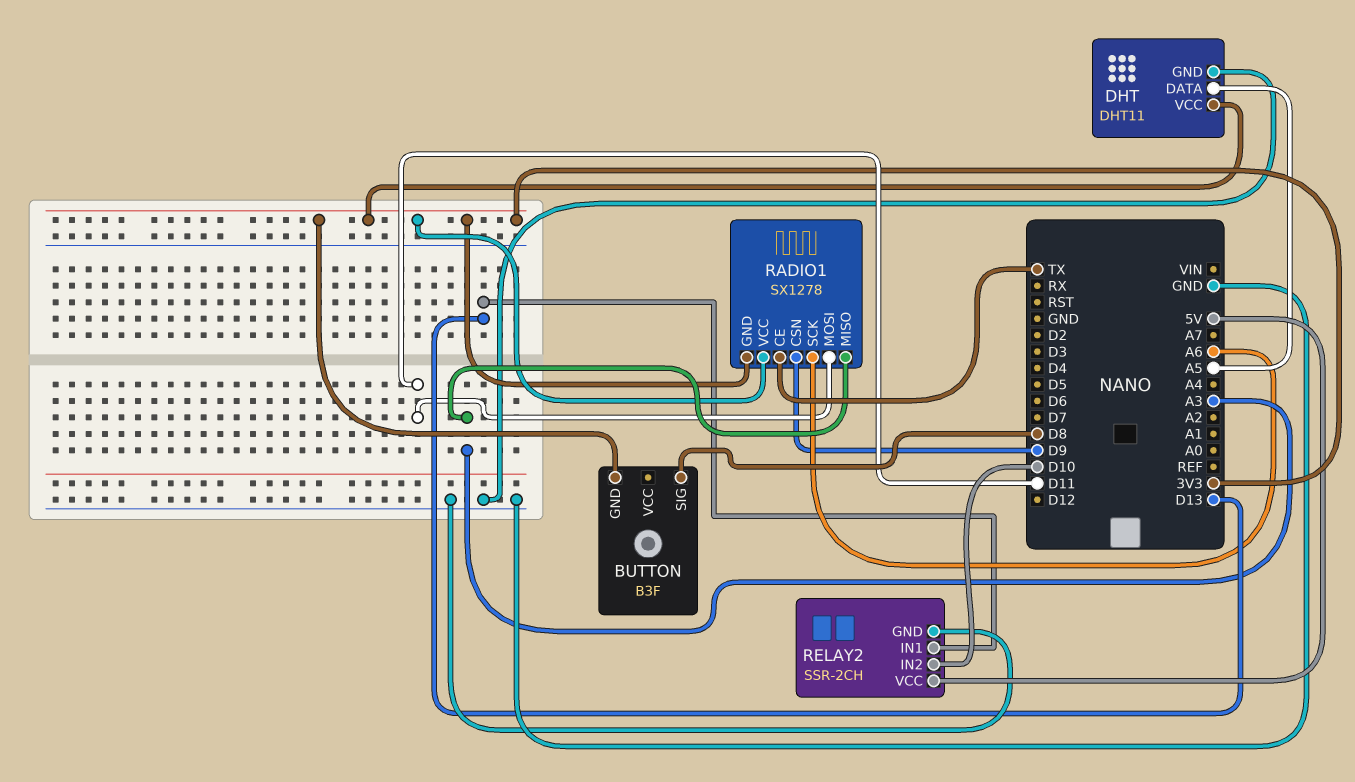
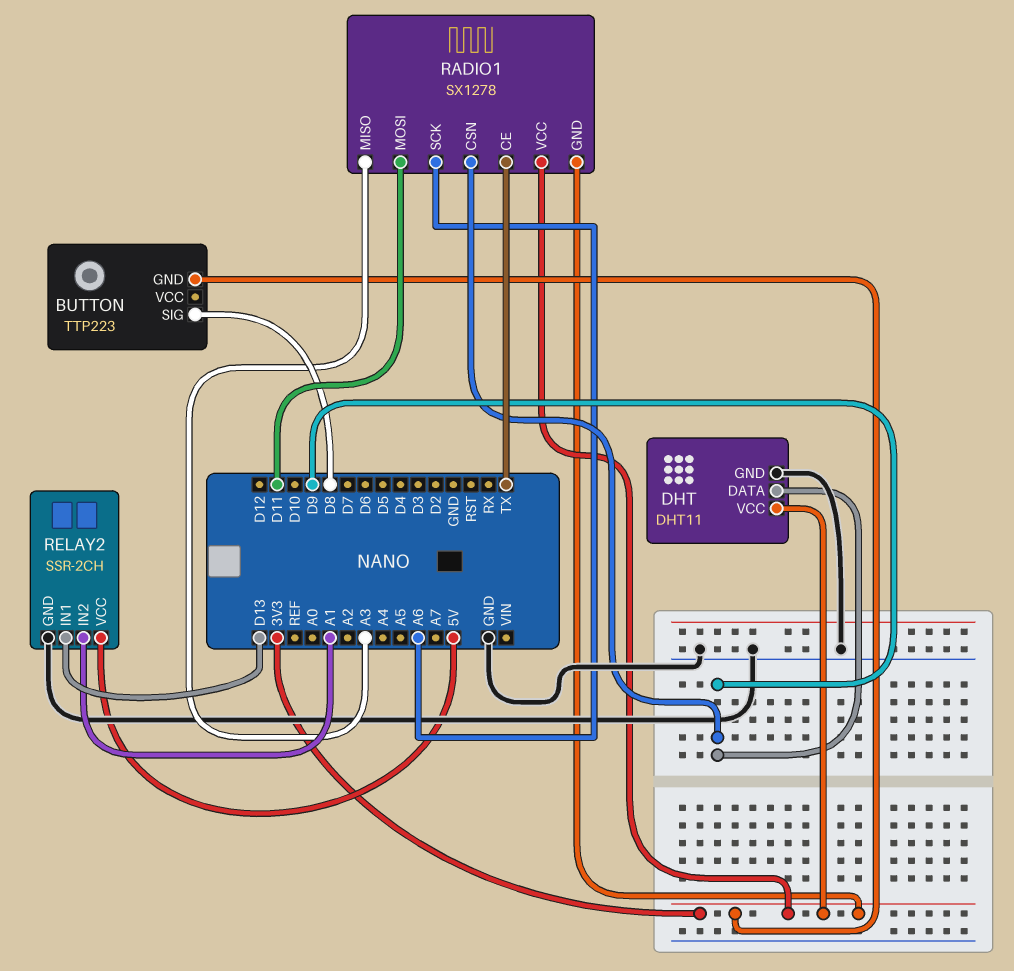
BUTTON: B3F -> TTP223
DHT pin DATA: A5 -> D9
RELAY2 pin IN2: D10 -> A1

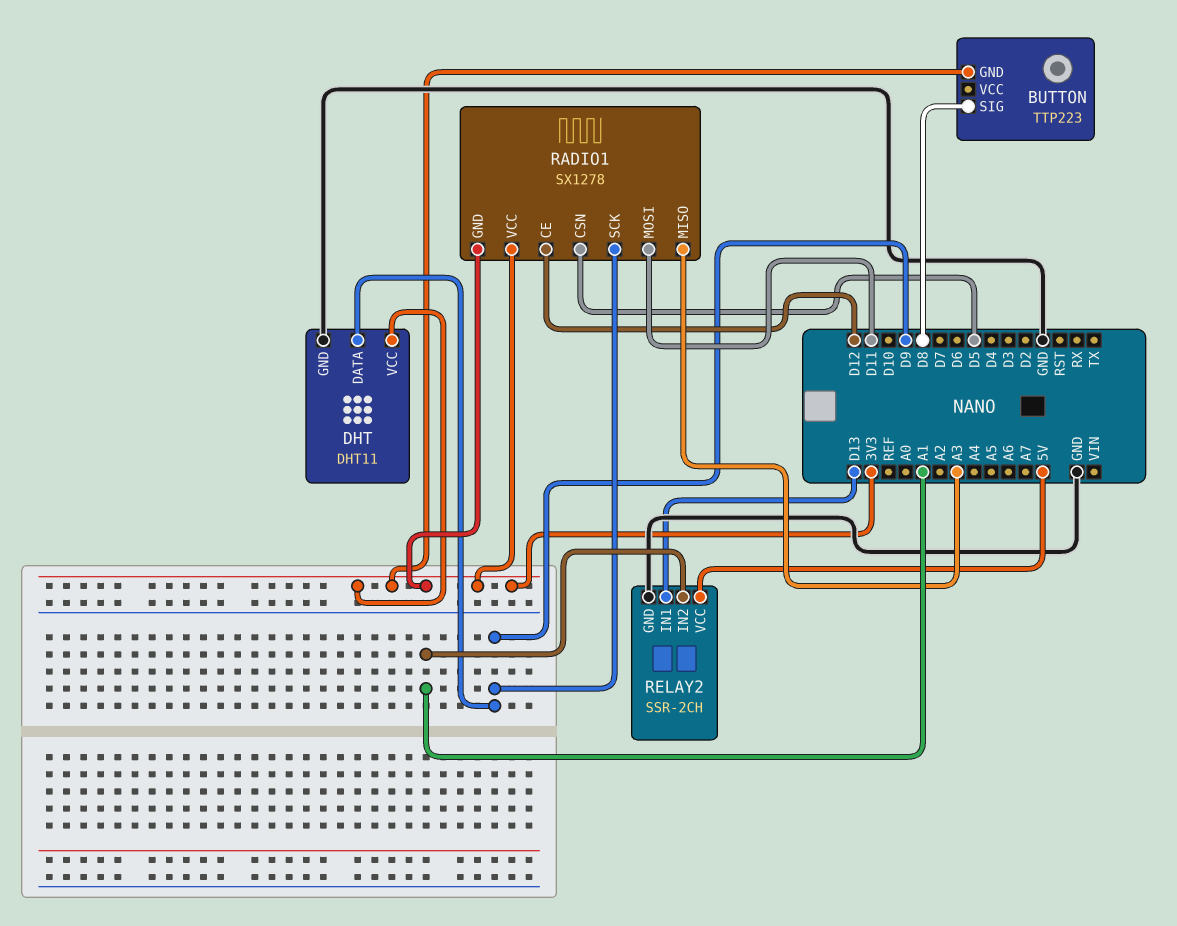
RADIO1 pin CE: TX -> D12
RADIO1 pin CSN: D9 -> D5
RADIO1 pin SCK: A6 -> D9

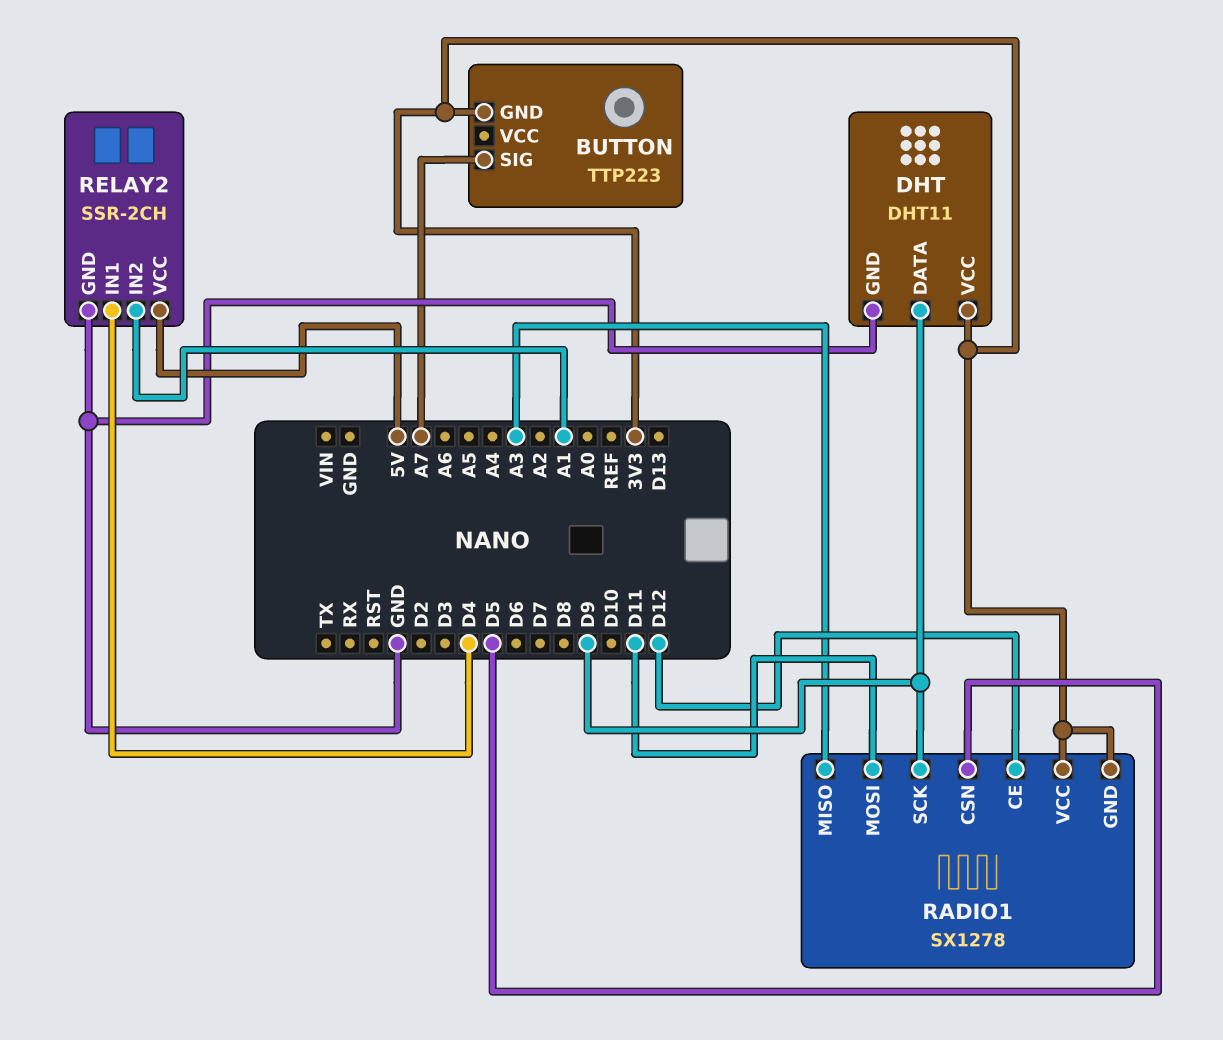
BUTTON pin SIG: D8 -> A7
RELAY2 pin IN1: D13 -> D4

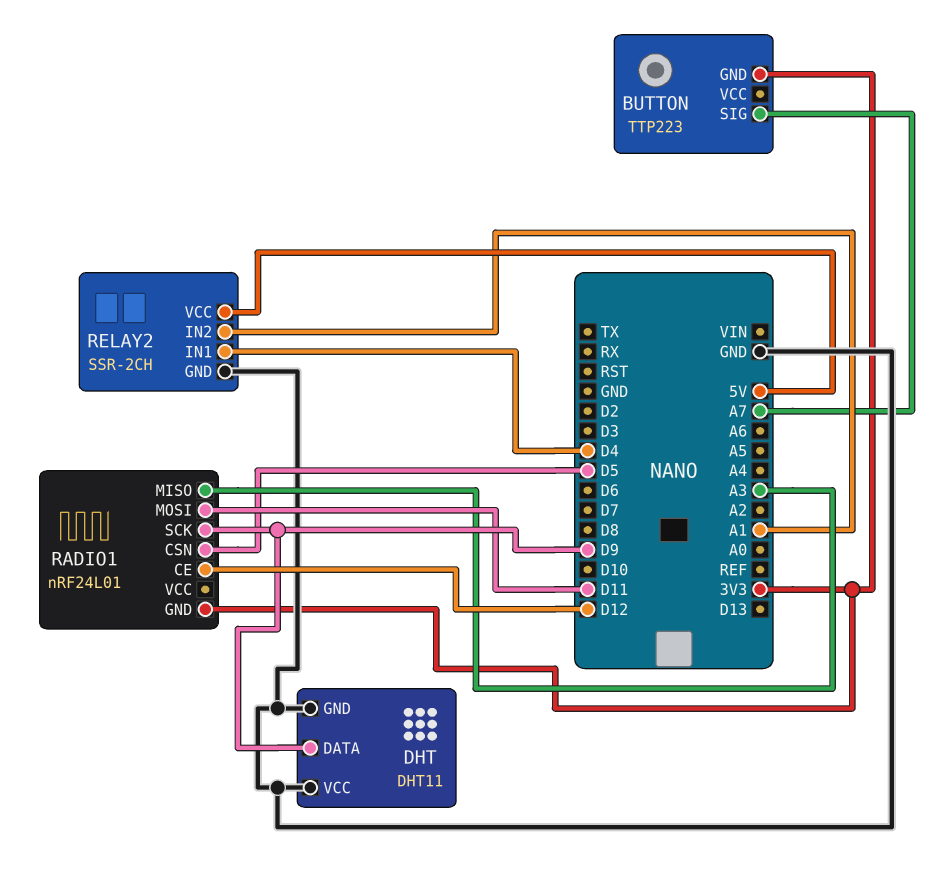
DHT pin VCC: 3V3 -> GND
RADIO1: SX1278 -> nRF24L01
RADIO1 pin VCC: 3V3 -> none

